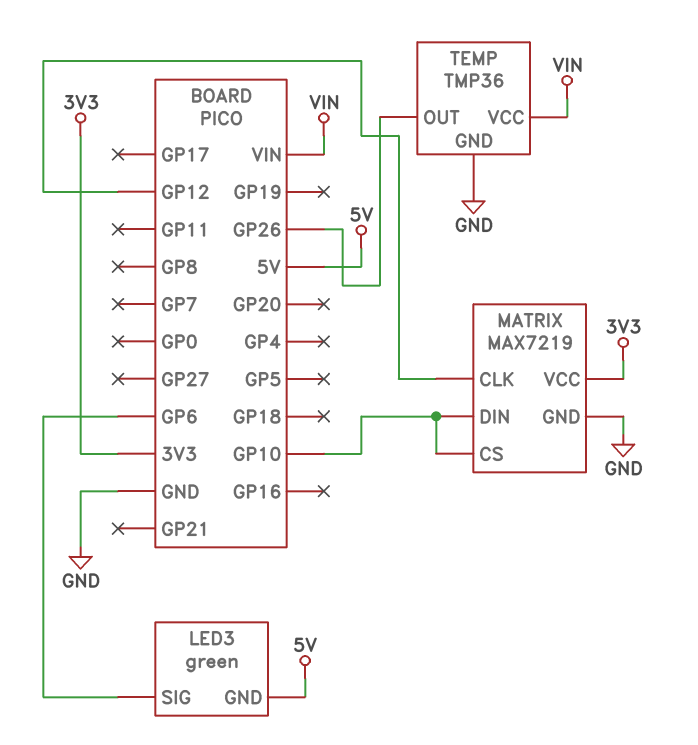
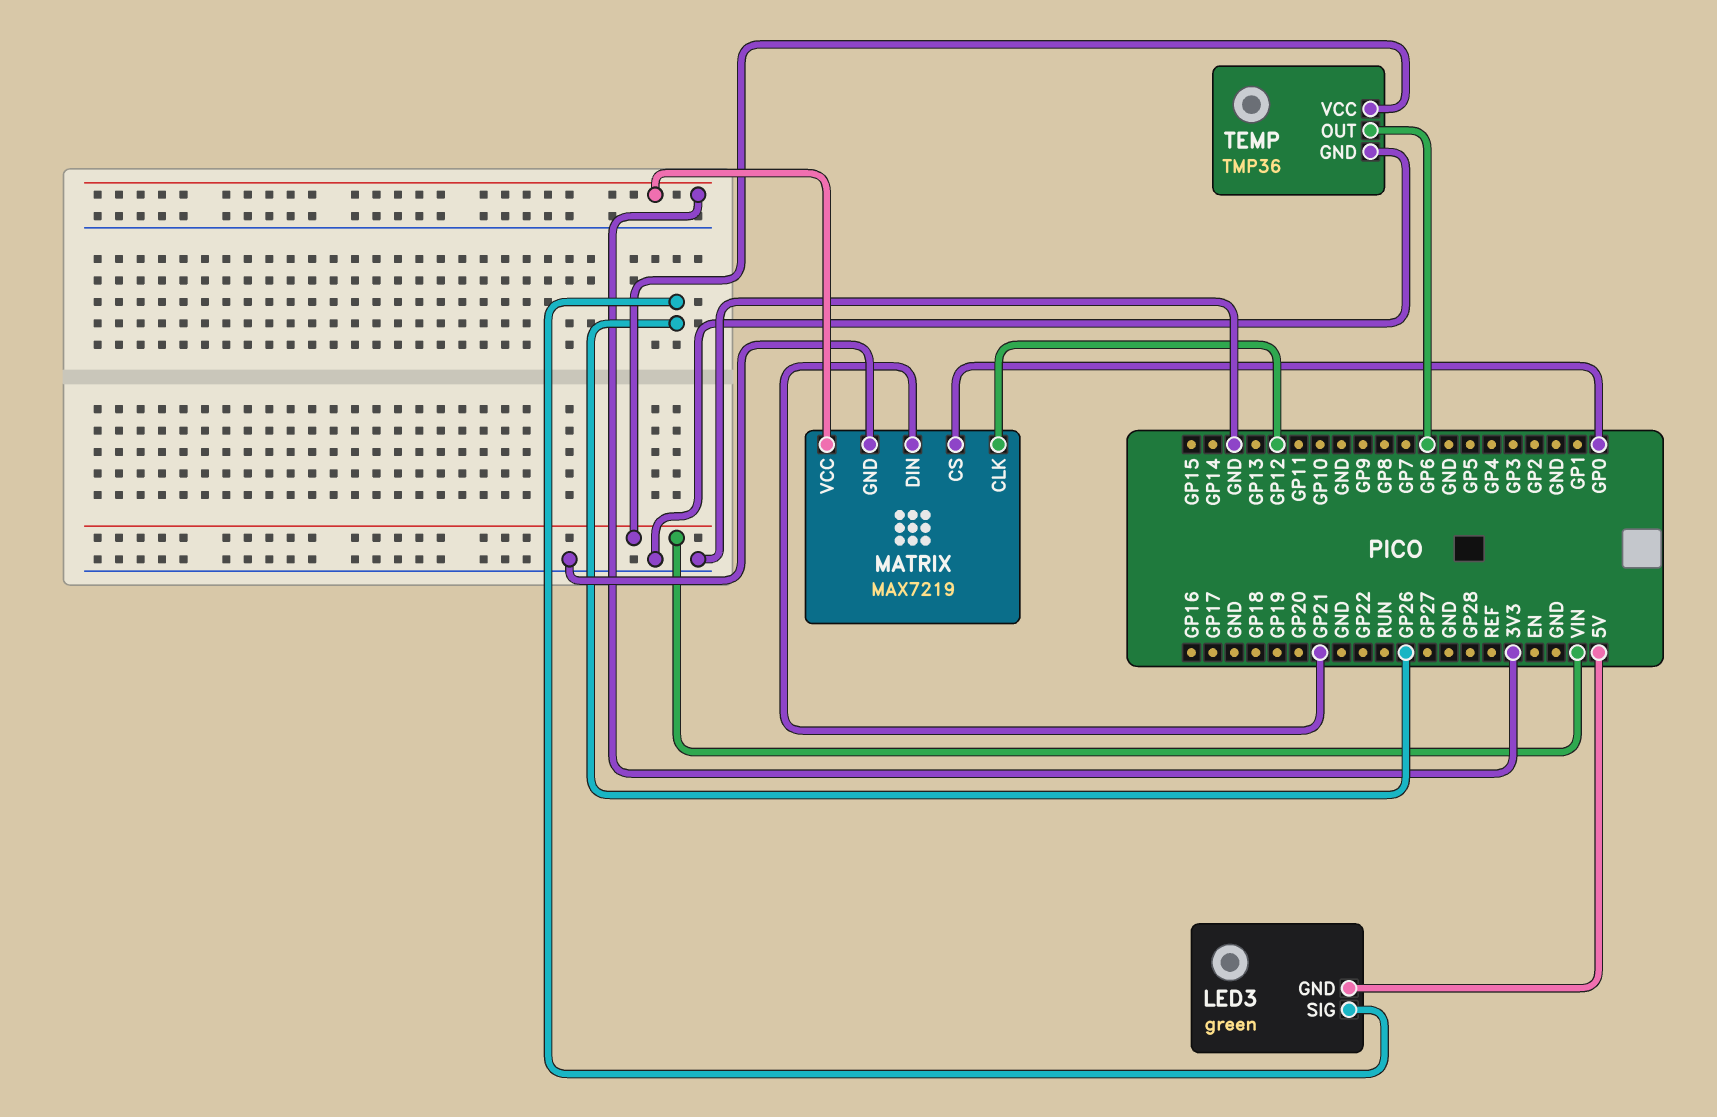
LED3 pin SIG: GP6 -> GP26
MATRIX pin CS: GP10 -> GP0
MATRIX pin DIN: GP10 -> GP21
TEMP pin OUT: GP26 -> GP6

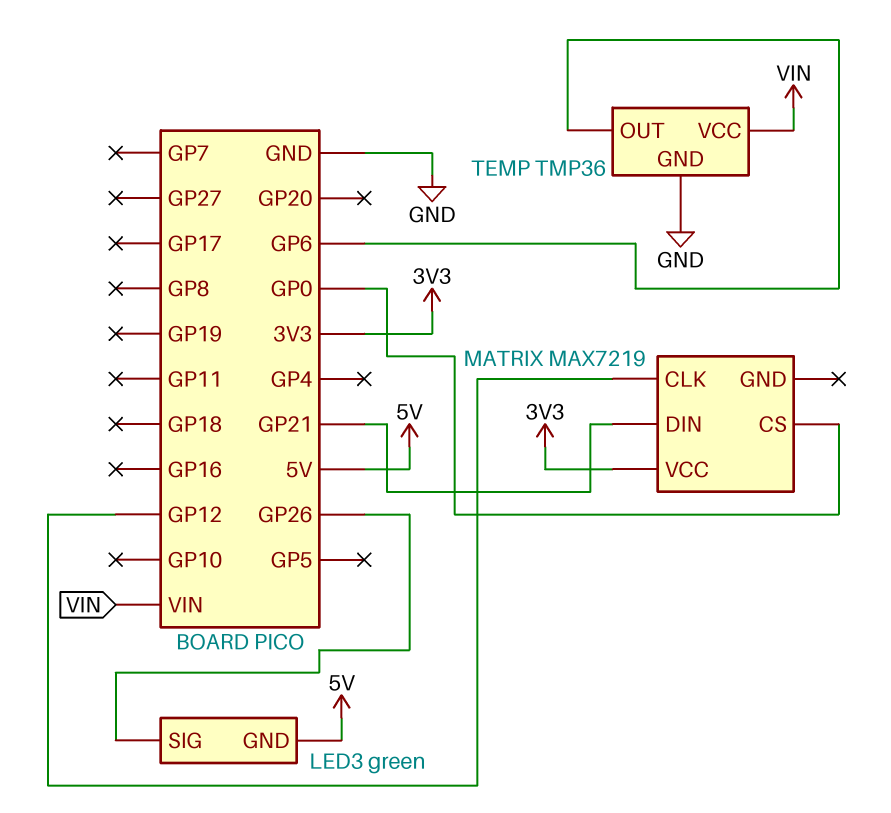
MATRIX pin GND: GND -> none

